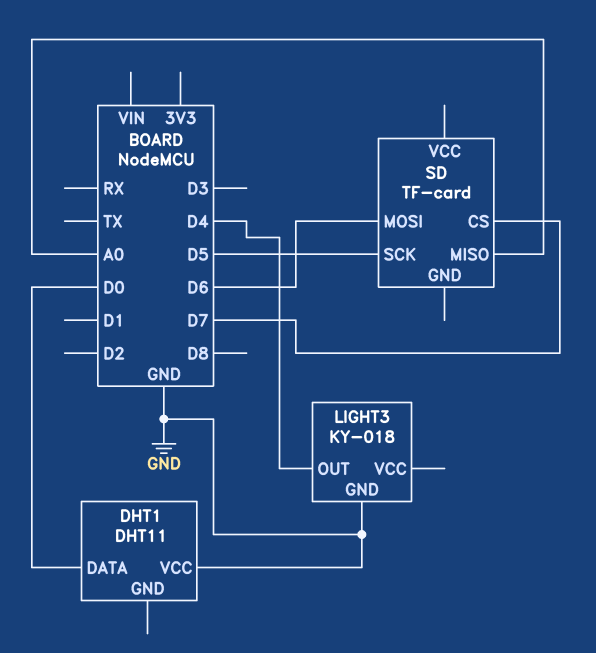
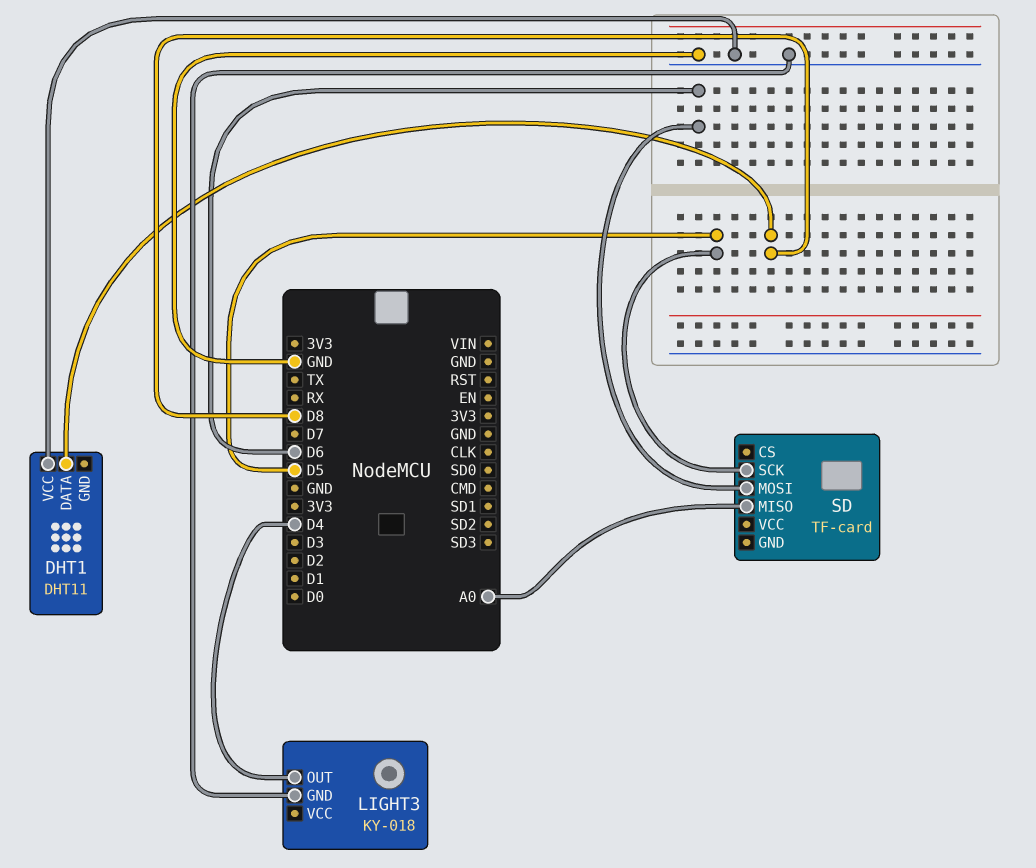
DHT1 pin DATA: D0 -> D8
SD pin CS: D7 -> none

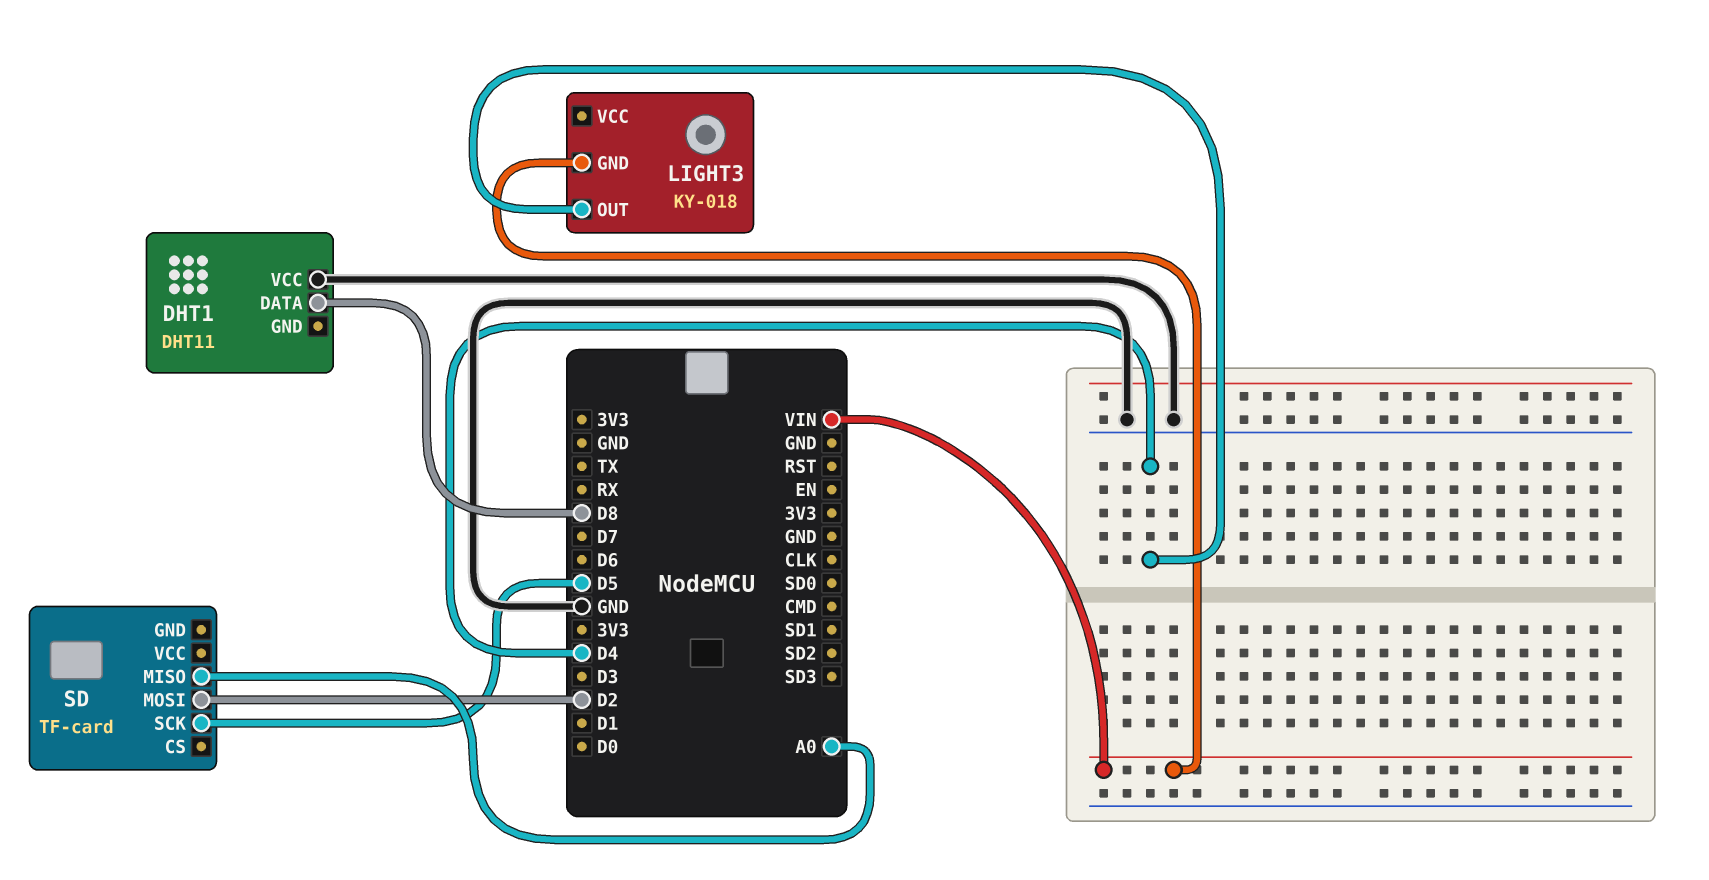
LIGHT3 pin GND: GND -> VIN
SD pin MOSI: D6 -> D2

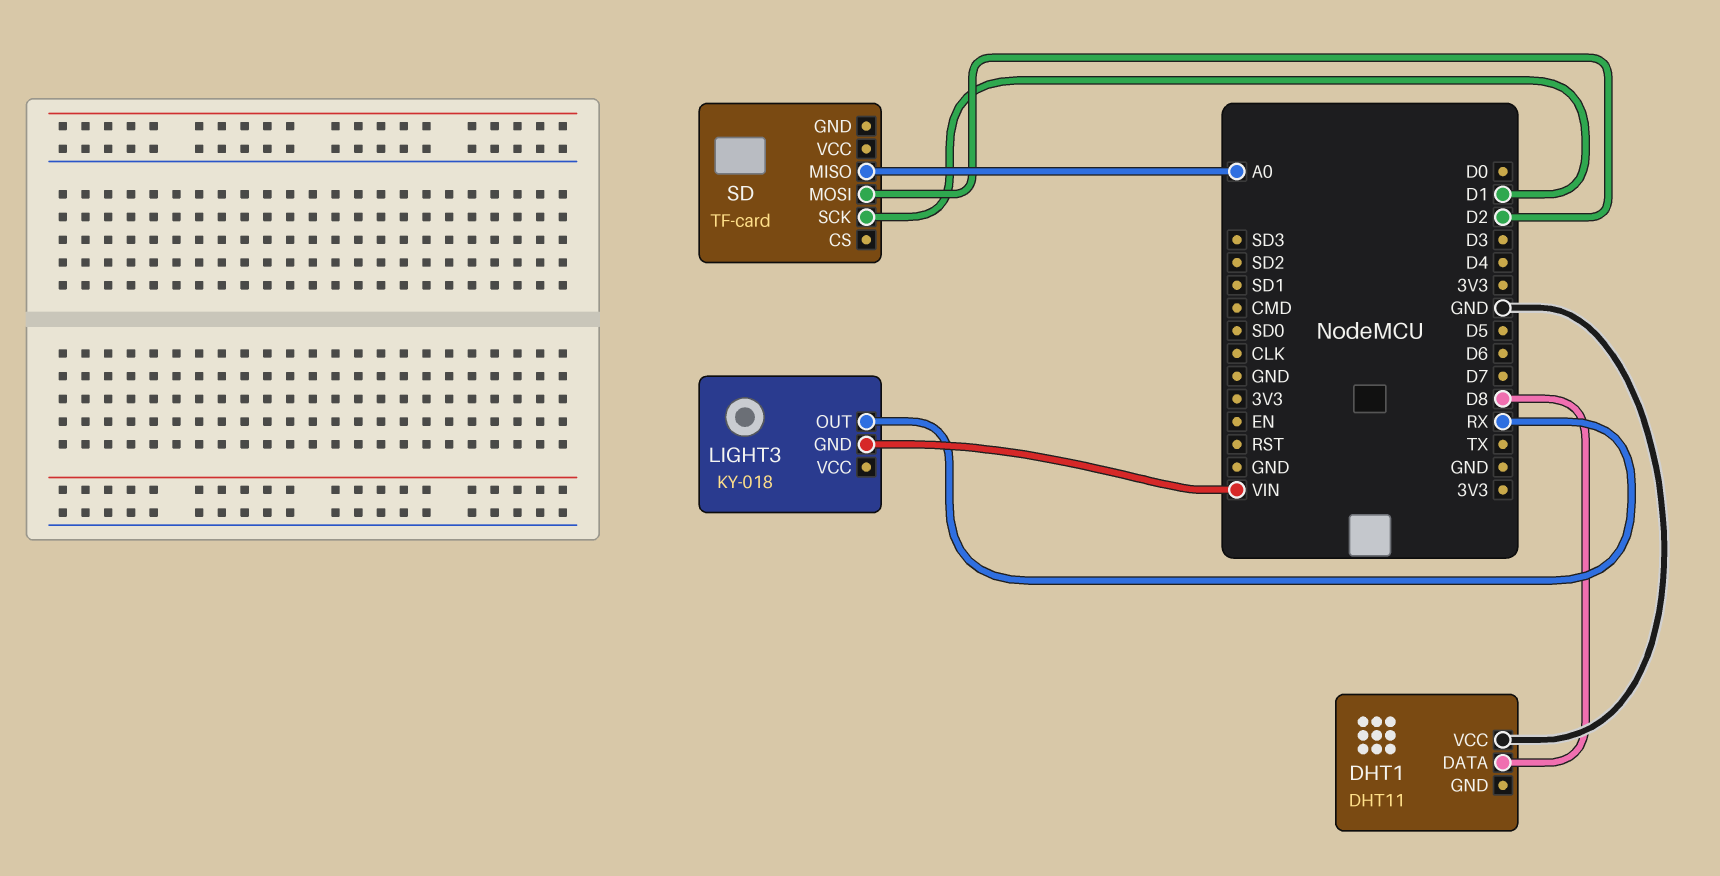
LIGHT3 pin OUT: D4 -> RX
SD pin SCK: D5 -> D1

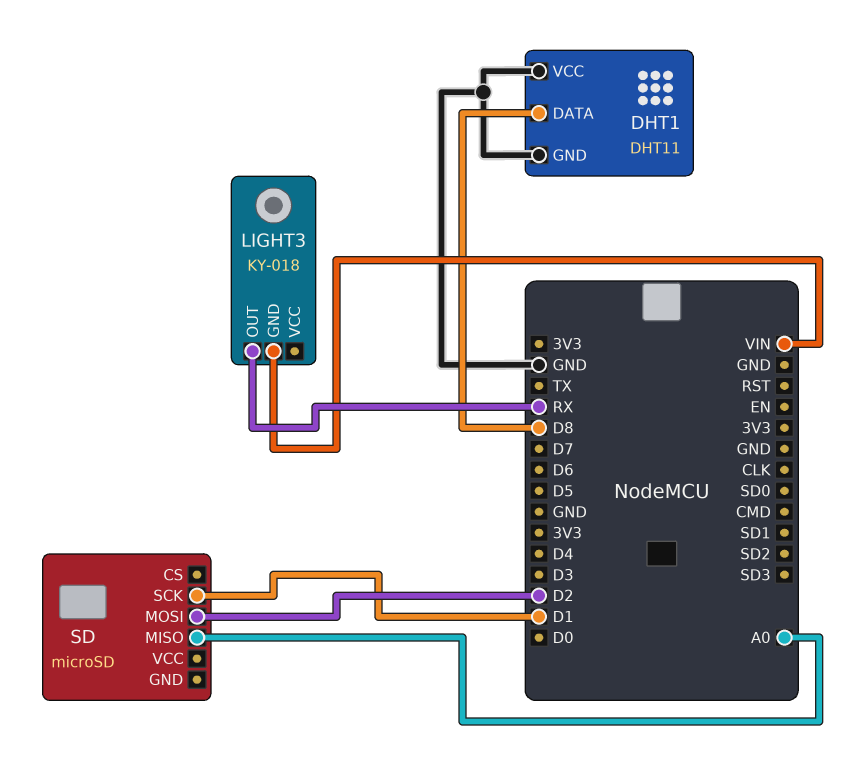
DHT1 pin GND: none -> GND
SD: TF-card -> microSD

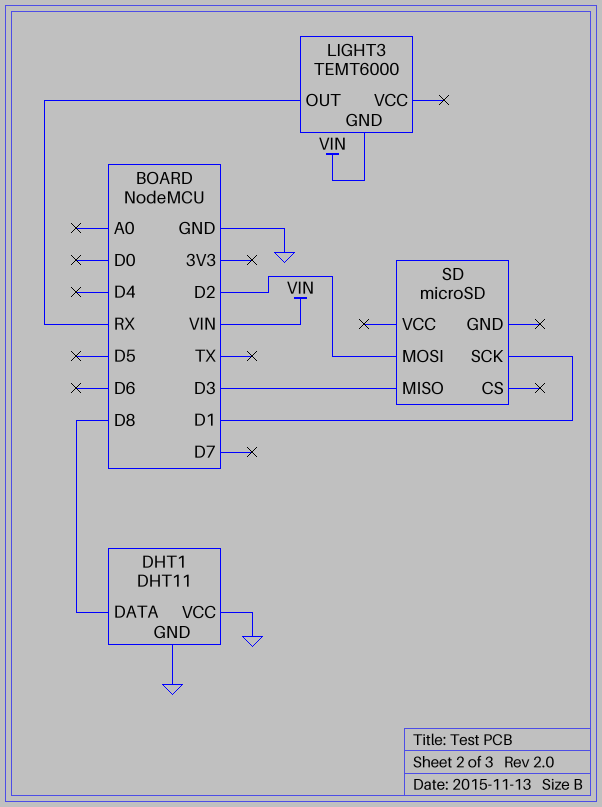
LIGHT3: KY-018 -> TEMT6000
SD pin MISO: A0 -> D3

